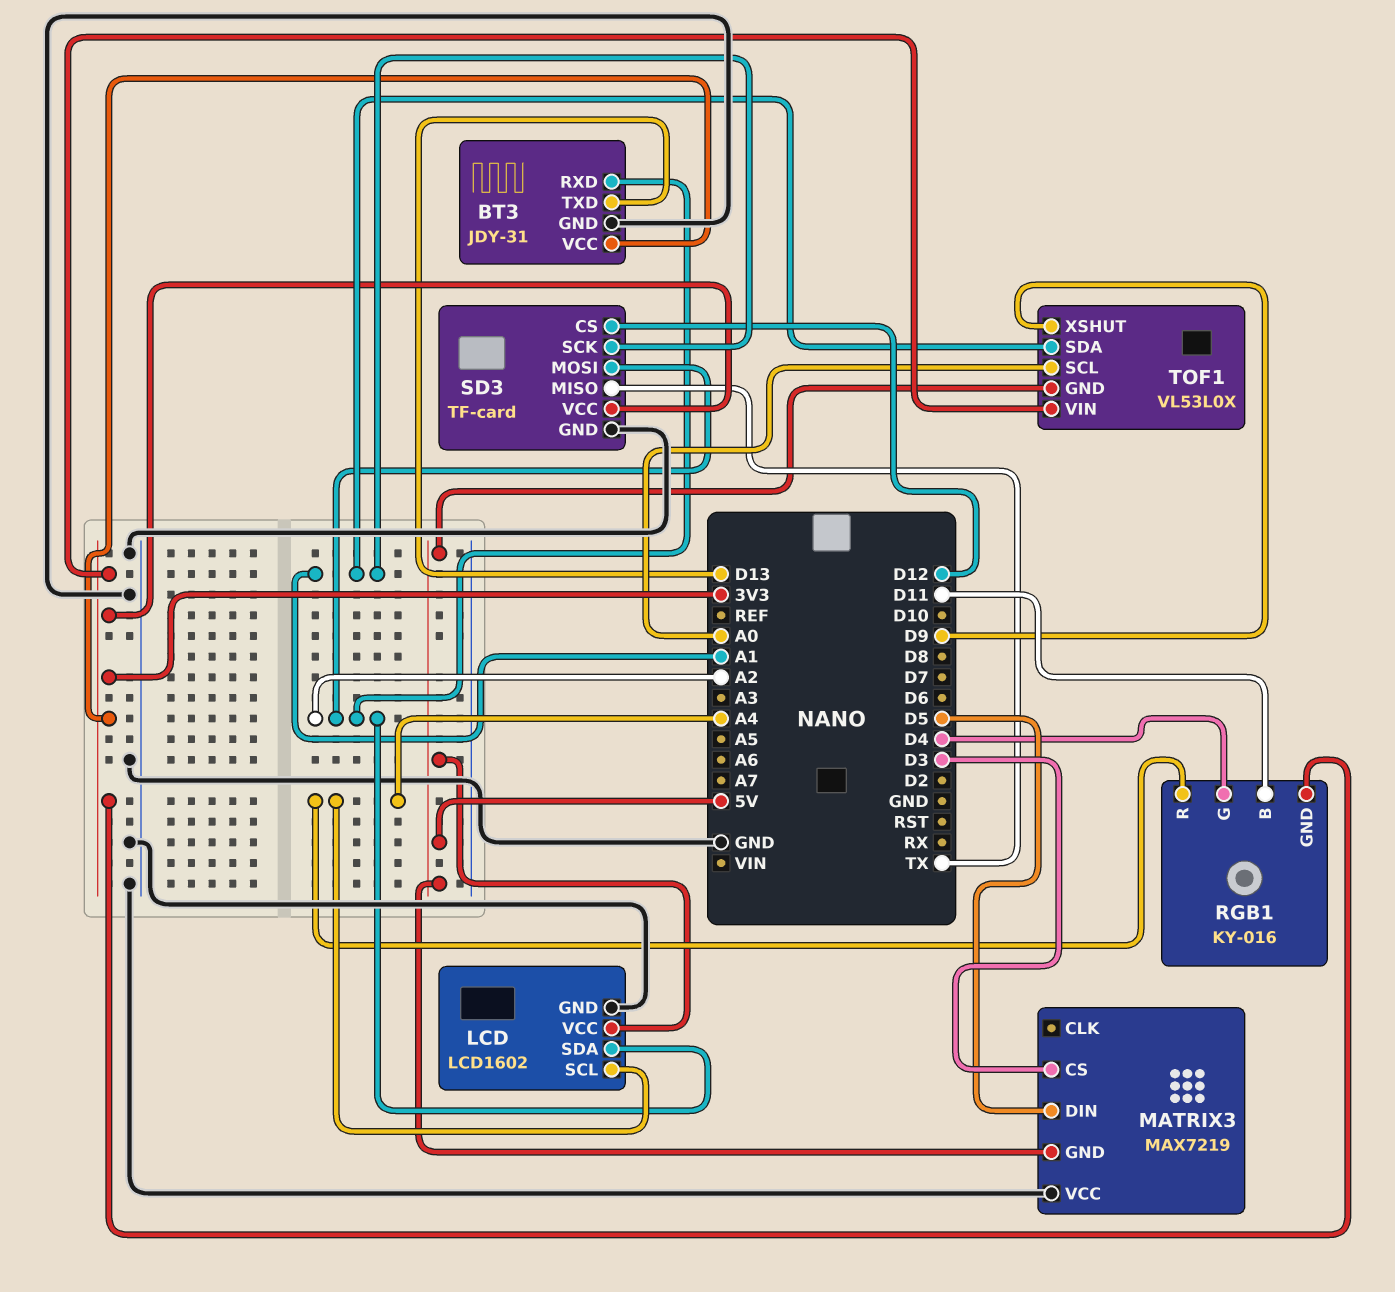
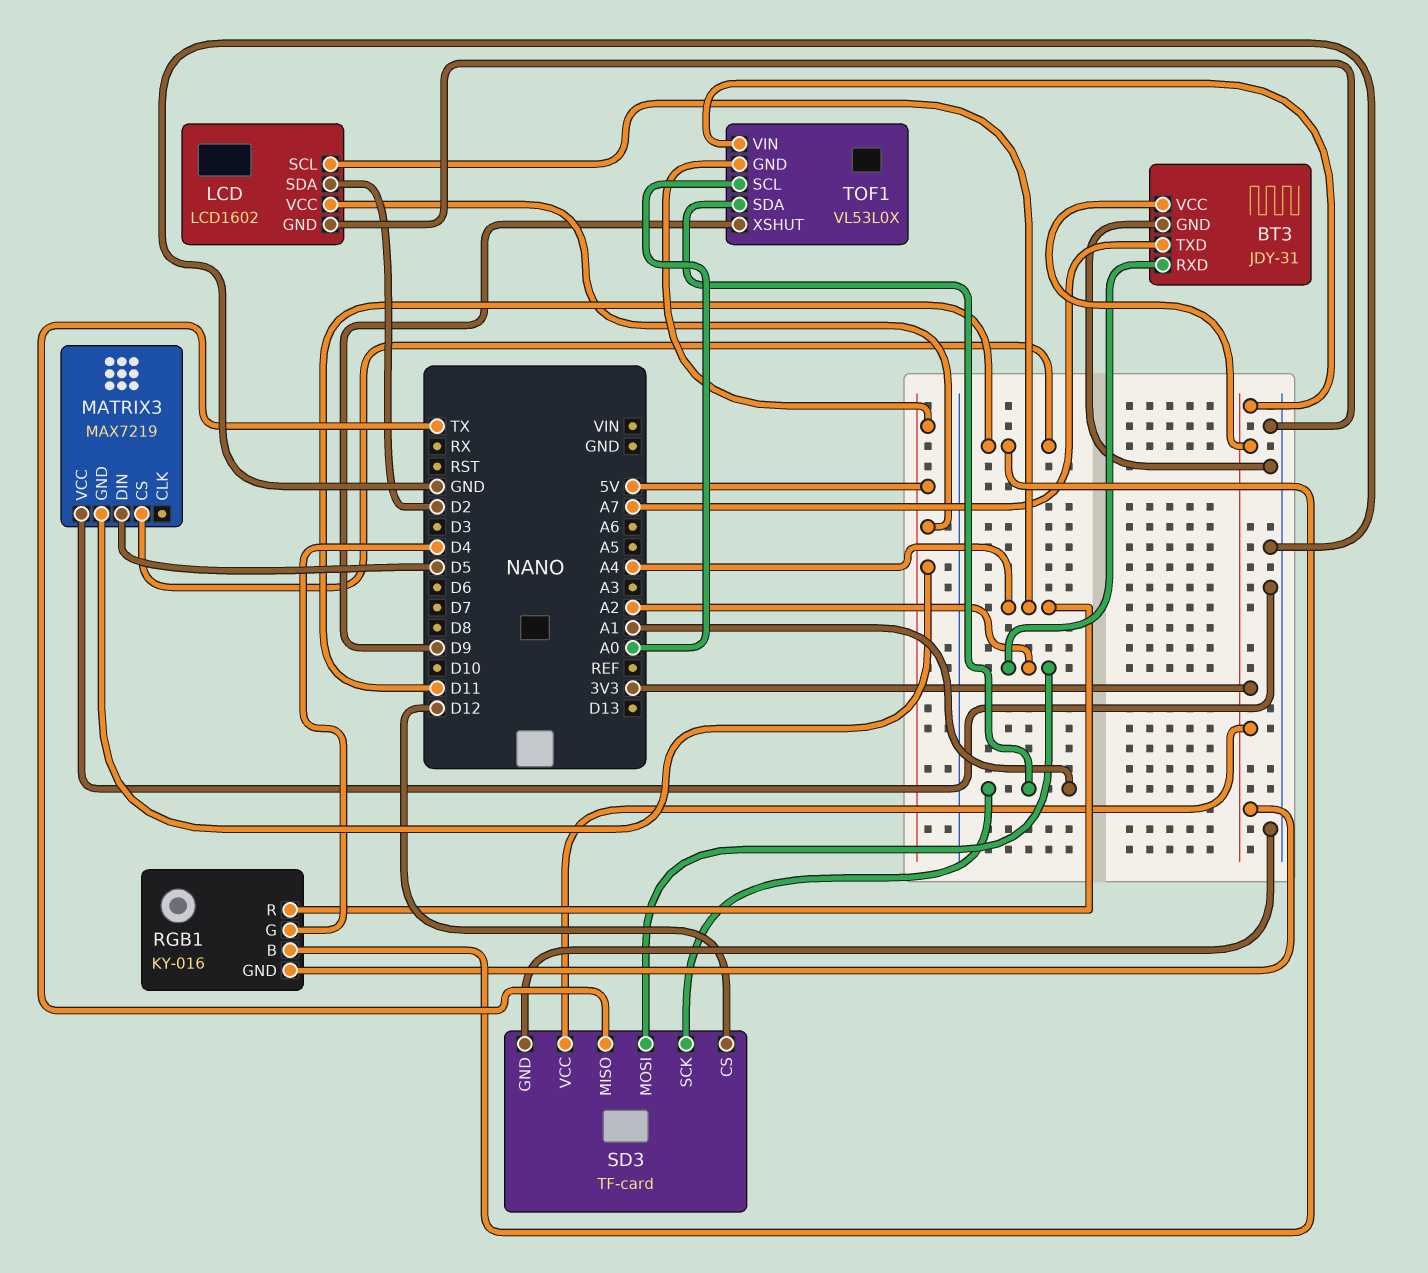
BT3 pin TXD: D13 -> A7
LCD pin SDA: A2 -> D2
MATRIX3 pin CS: D3 -> D11

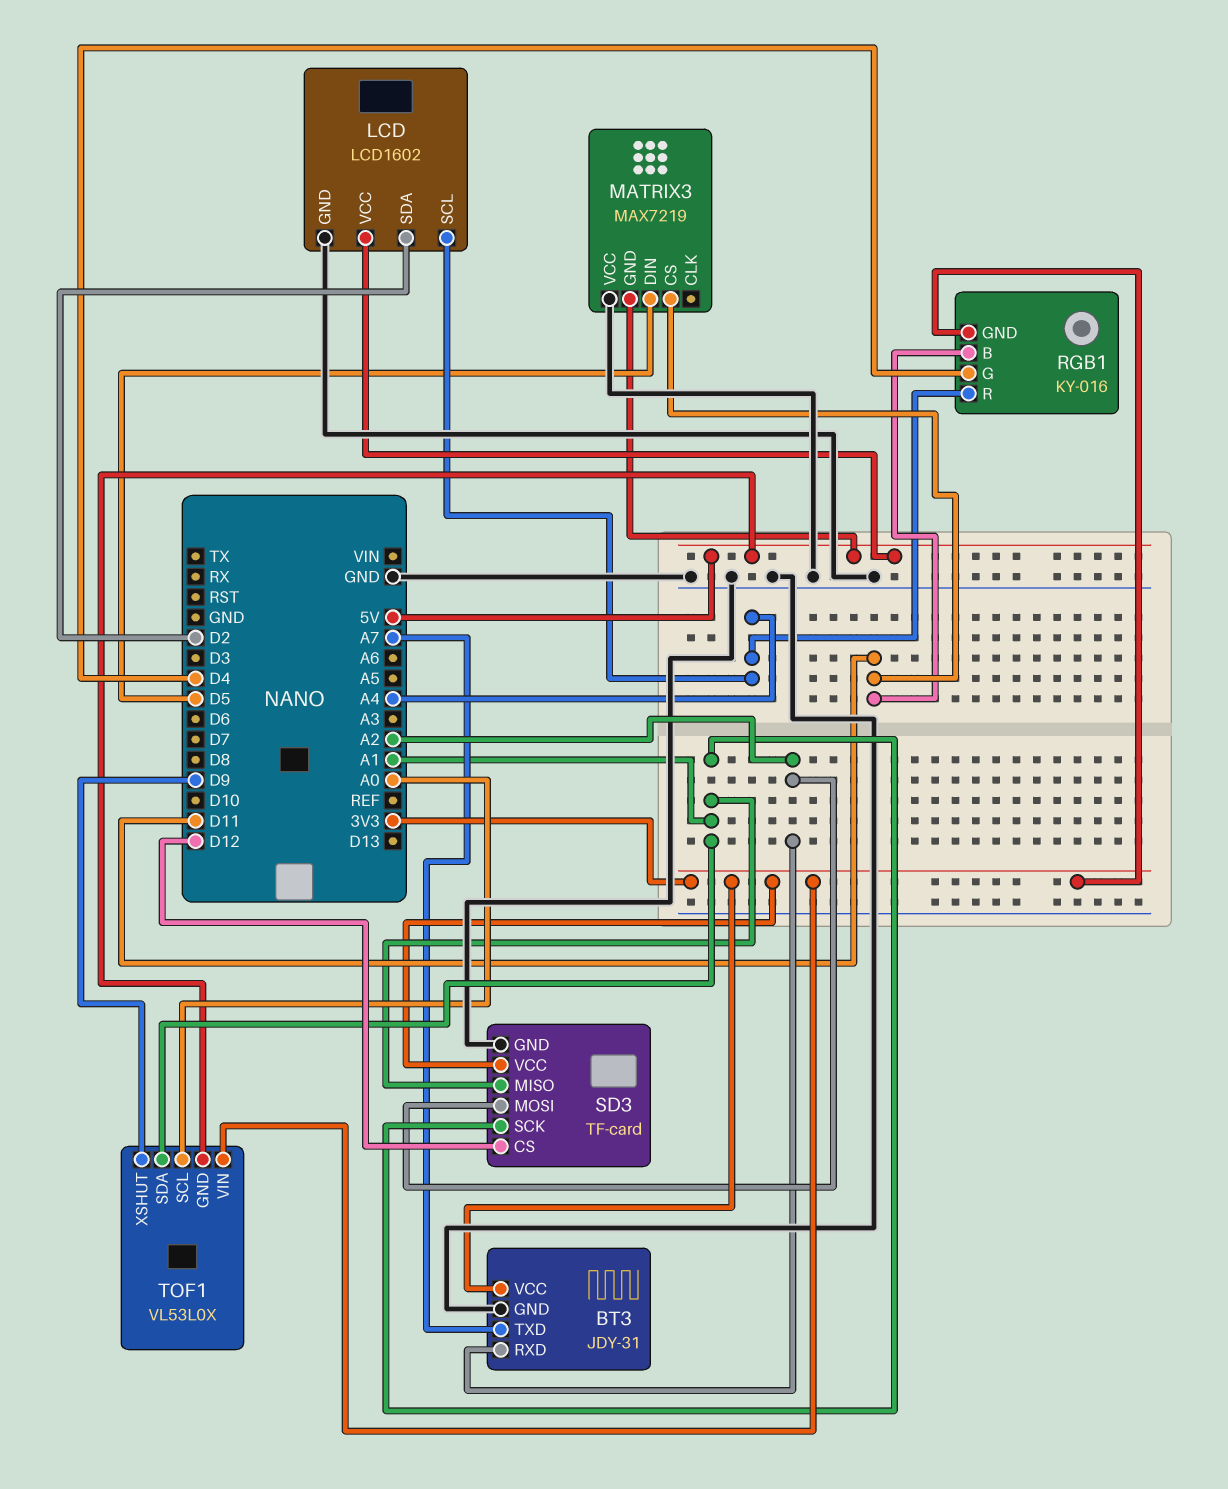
SD3 pin MISO: TX -> A1

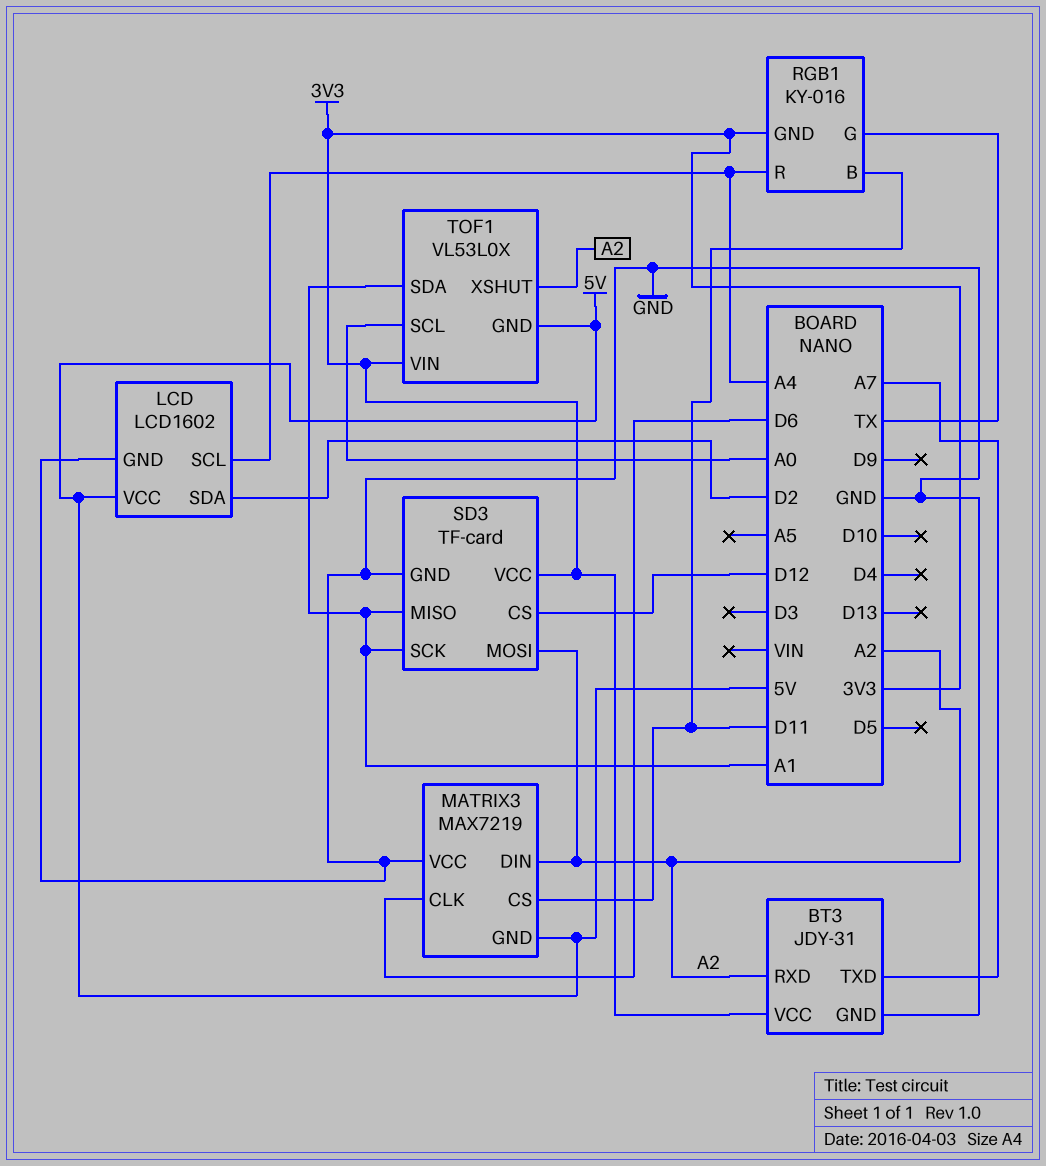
MATRIX3 pin CLK: none -> D6
MATRIX3 pin DIN: D5 -> A2
RGB1 pin G: D4 -> TX
TOF1 pin XSHUT: D9 -> A2

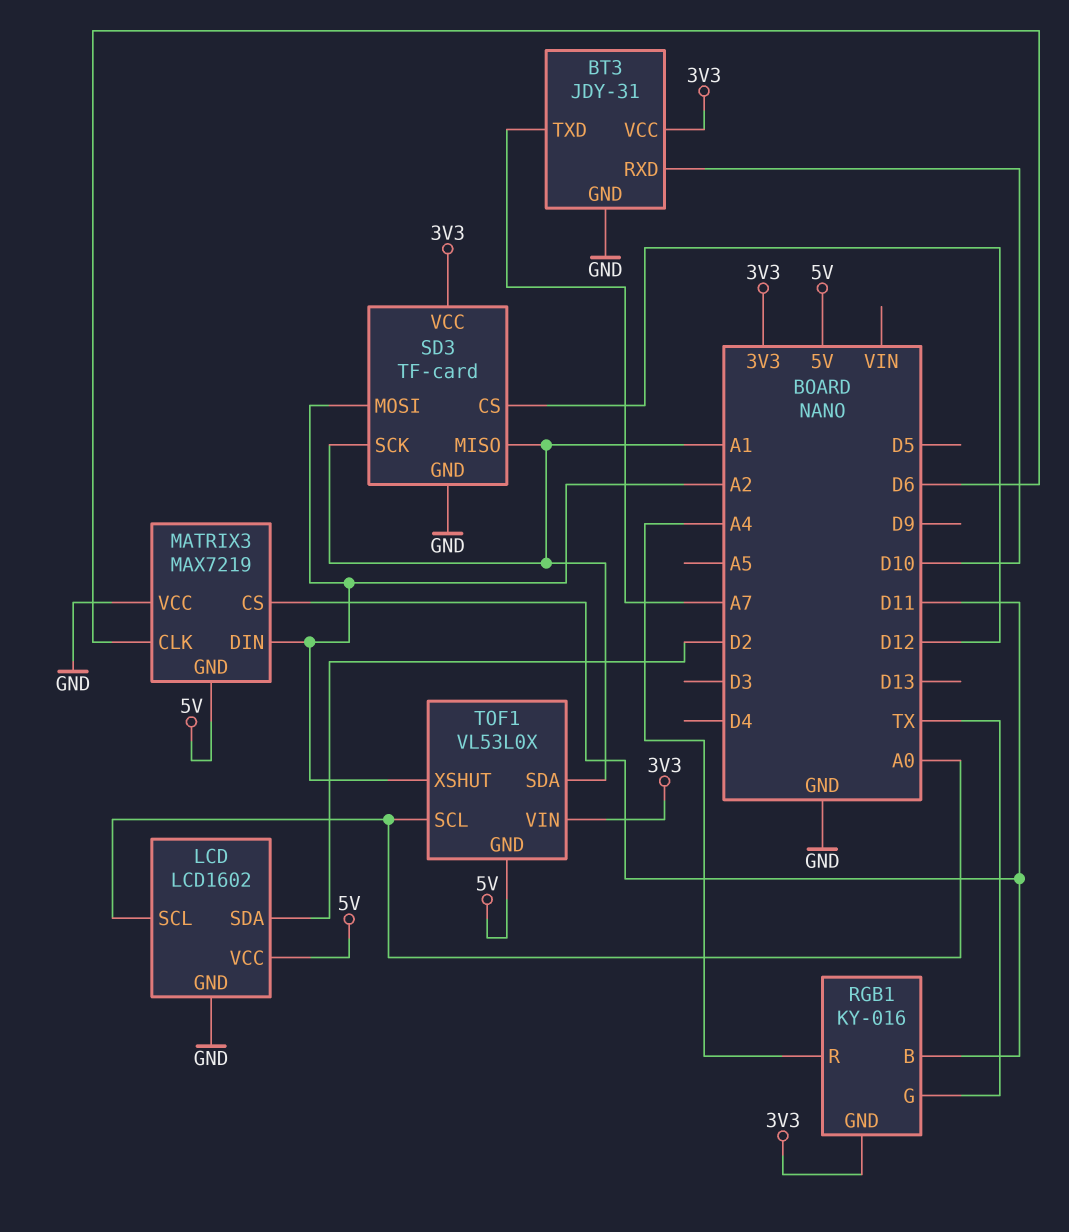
BT3 pin RXD: A2 -> D10
LCD pin SCL: A4 -> A0

